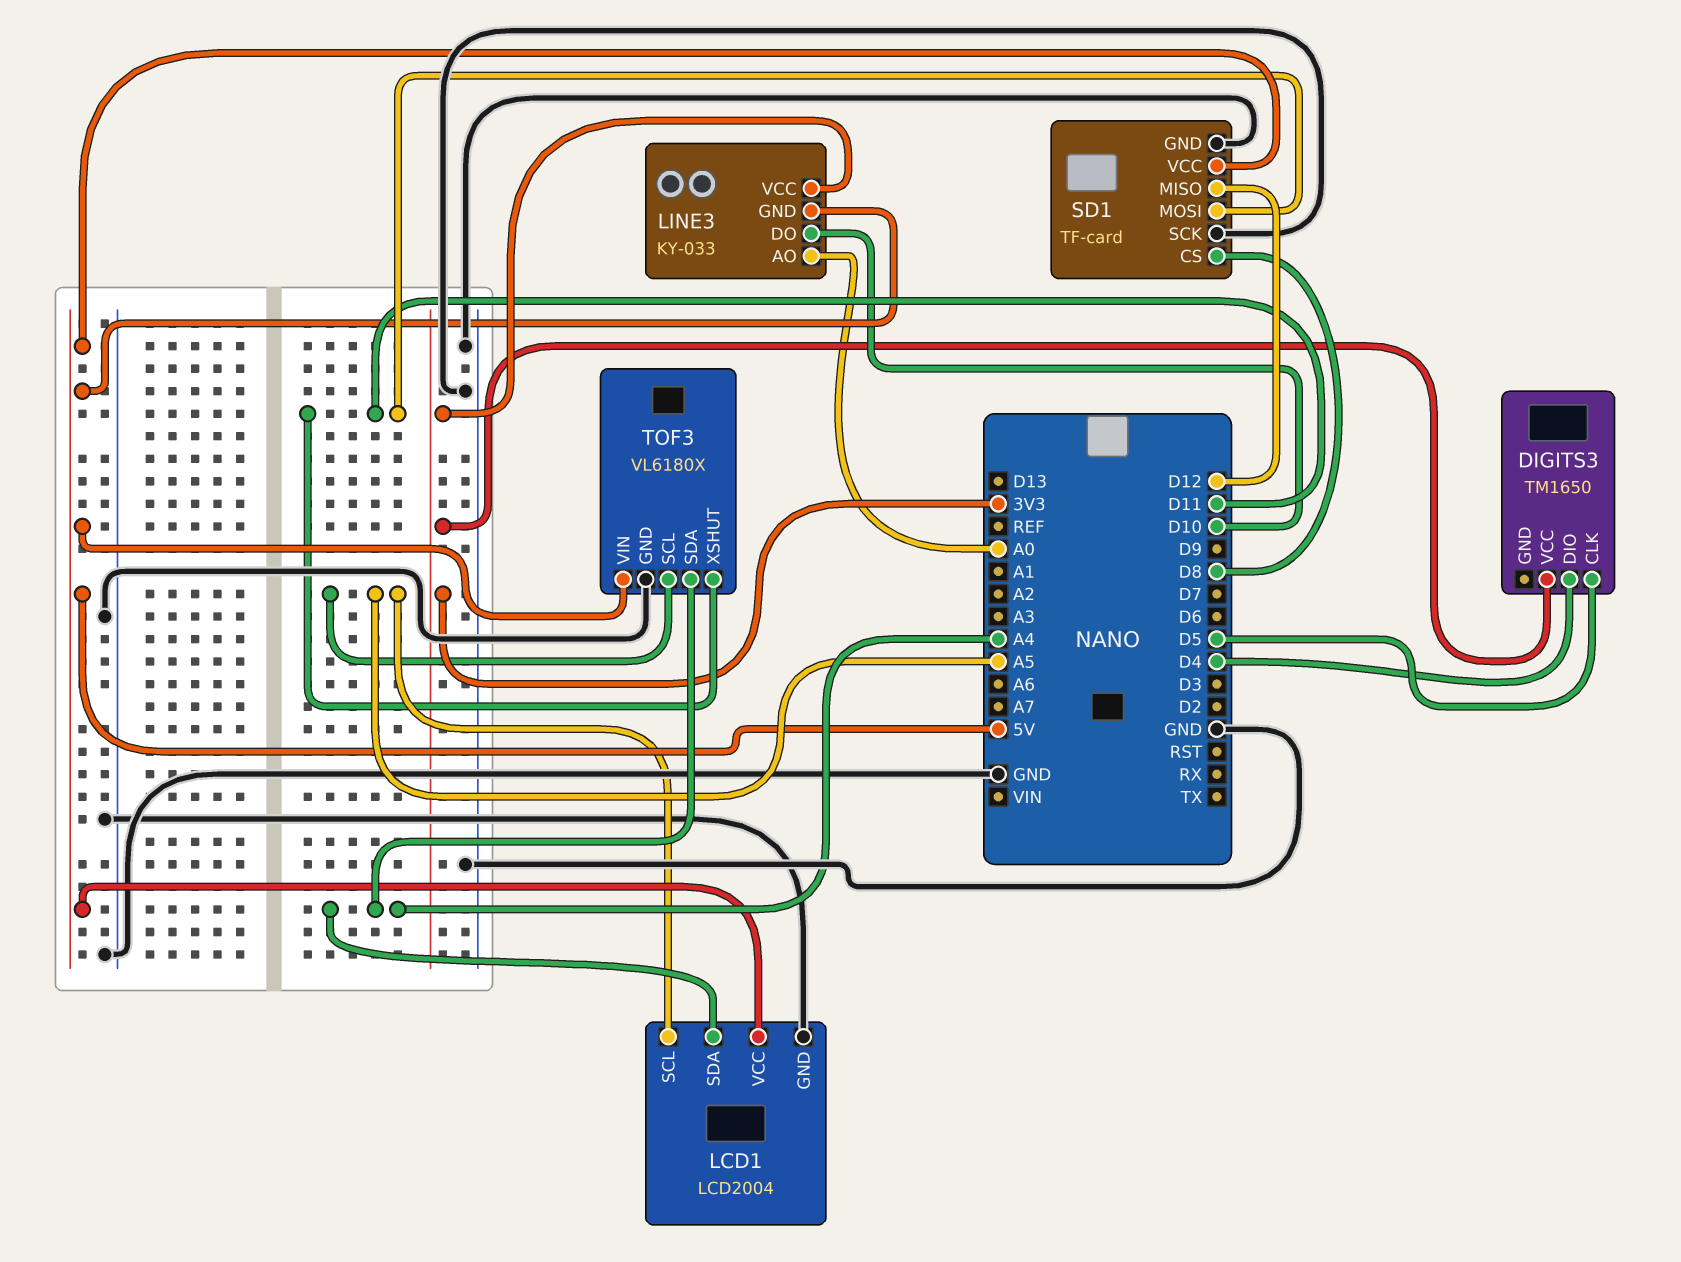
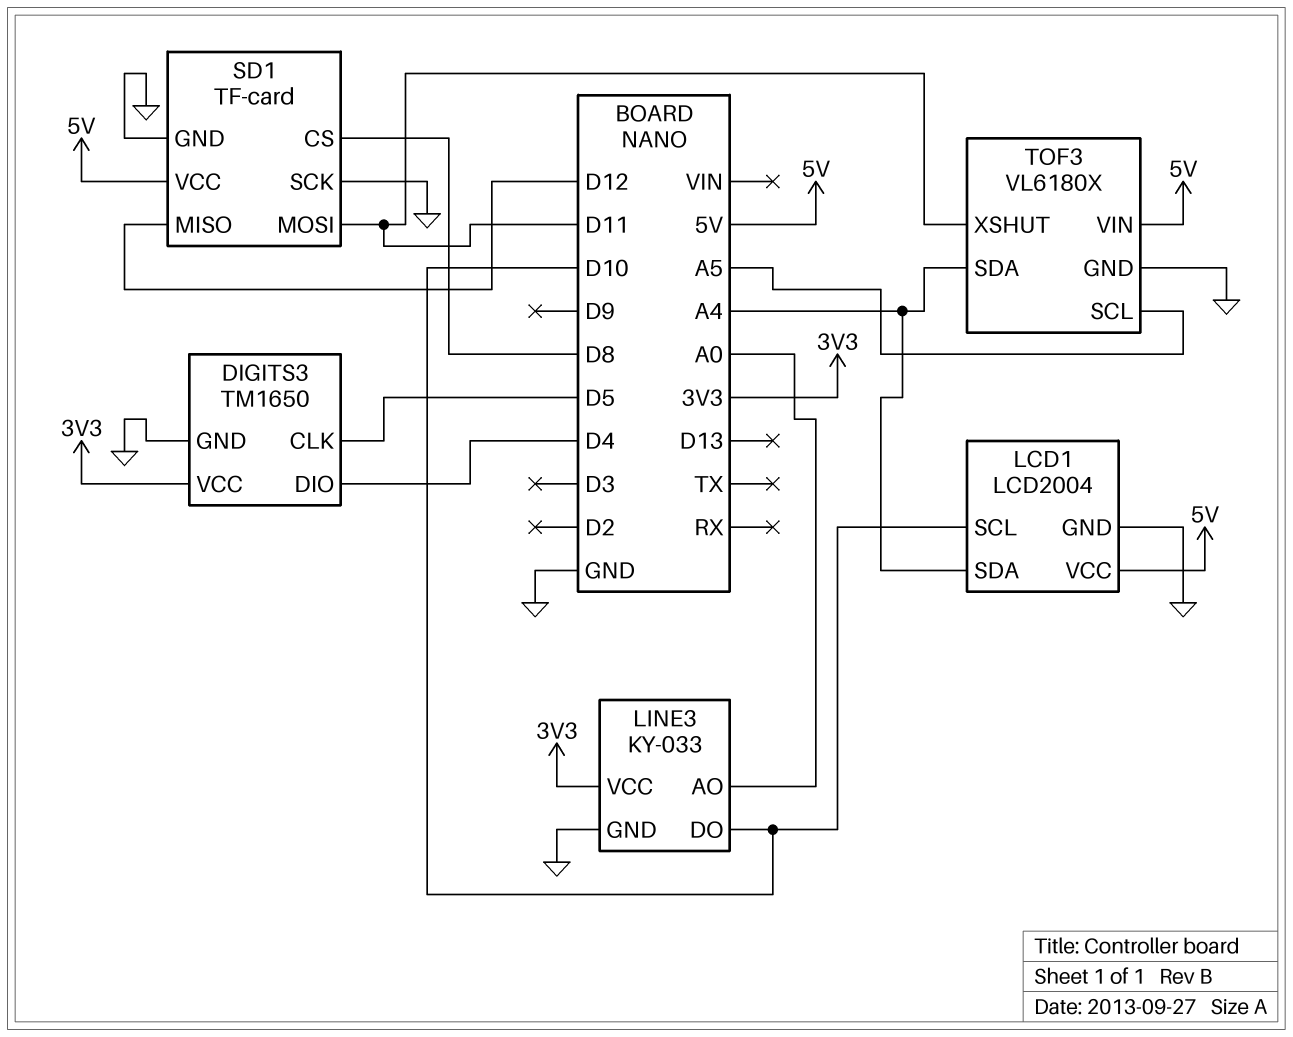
DIGITS3 pin GND: none -> GND
LCD1 pin SCL: A5 -> D10
LINE3 pin GND: 5V -> GND

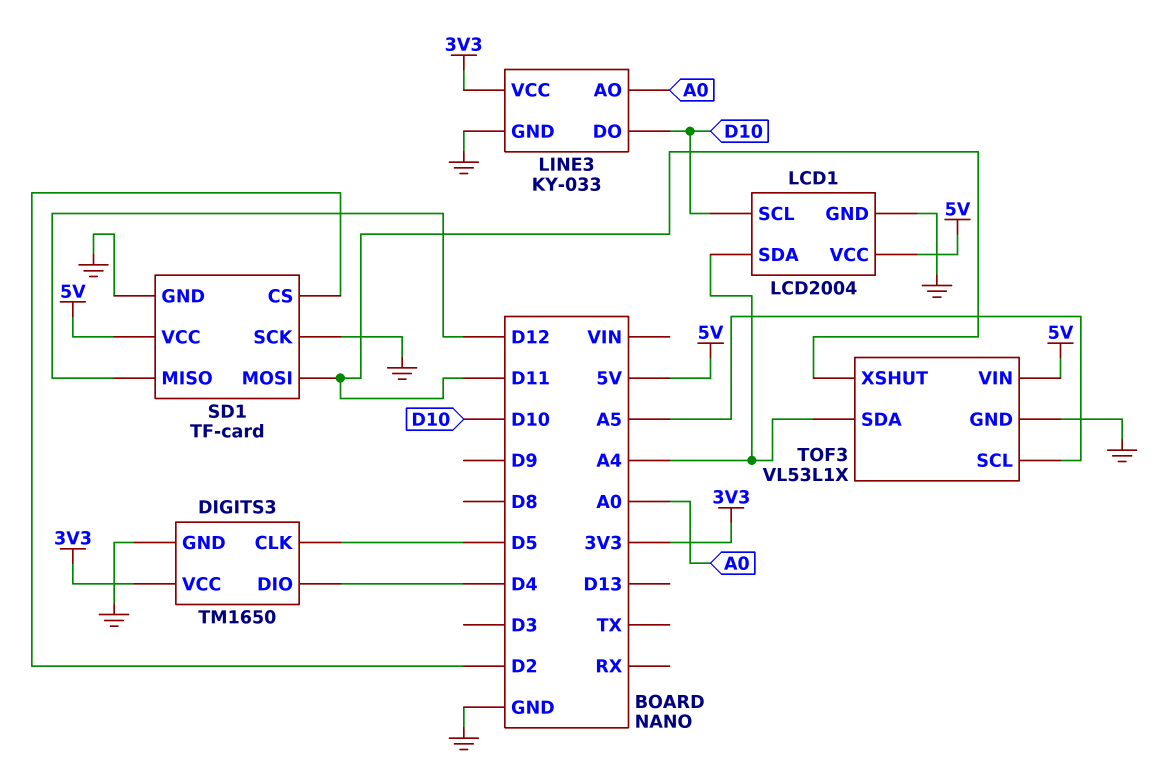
SD1 pin CS: D8 -> D2
TOF3: VL6180X -> VL53L1X

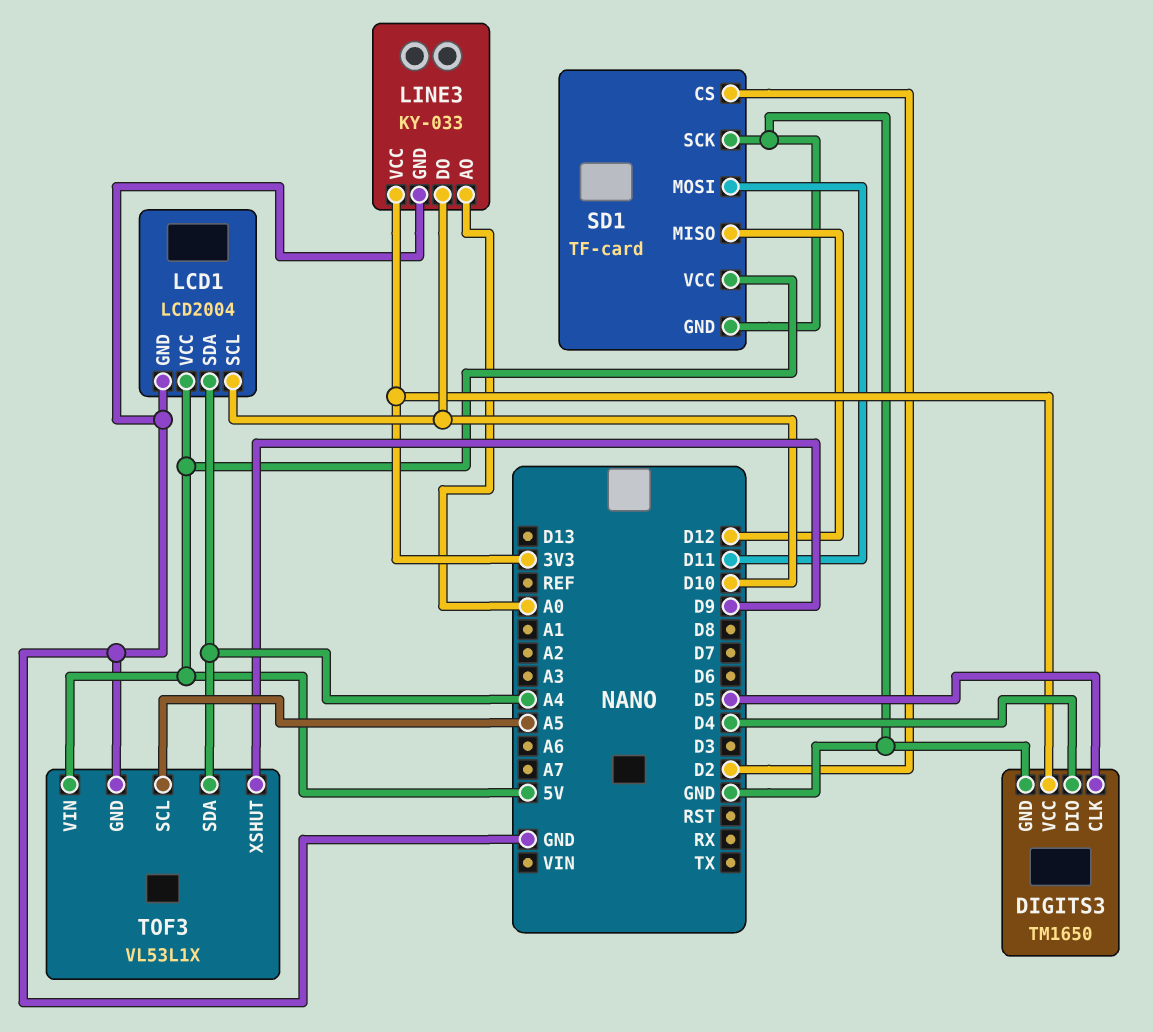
TOF3 pin XSHUT: D11 -> D9

